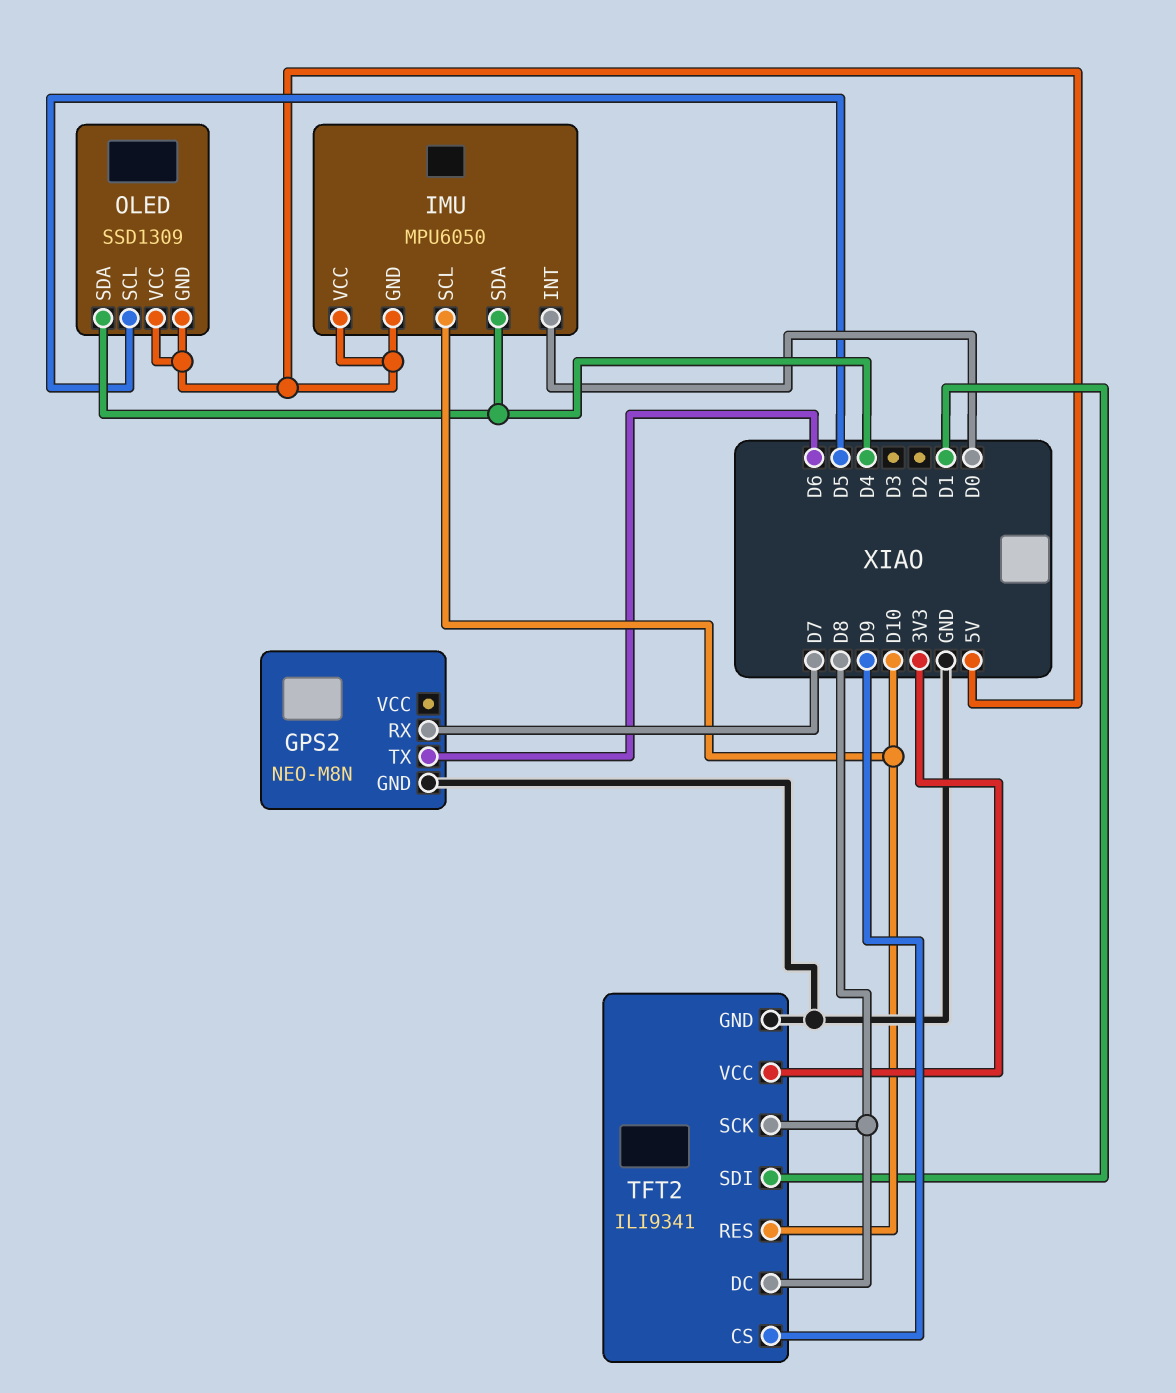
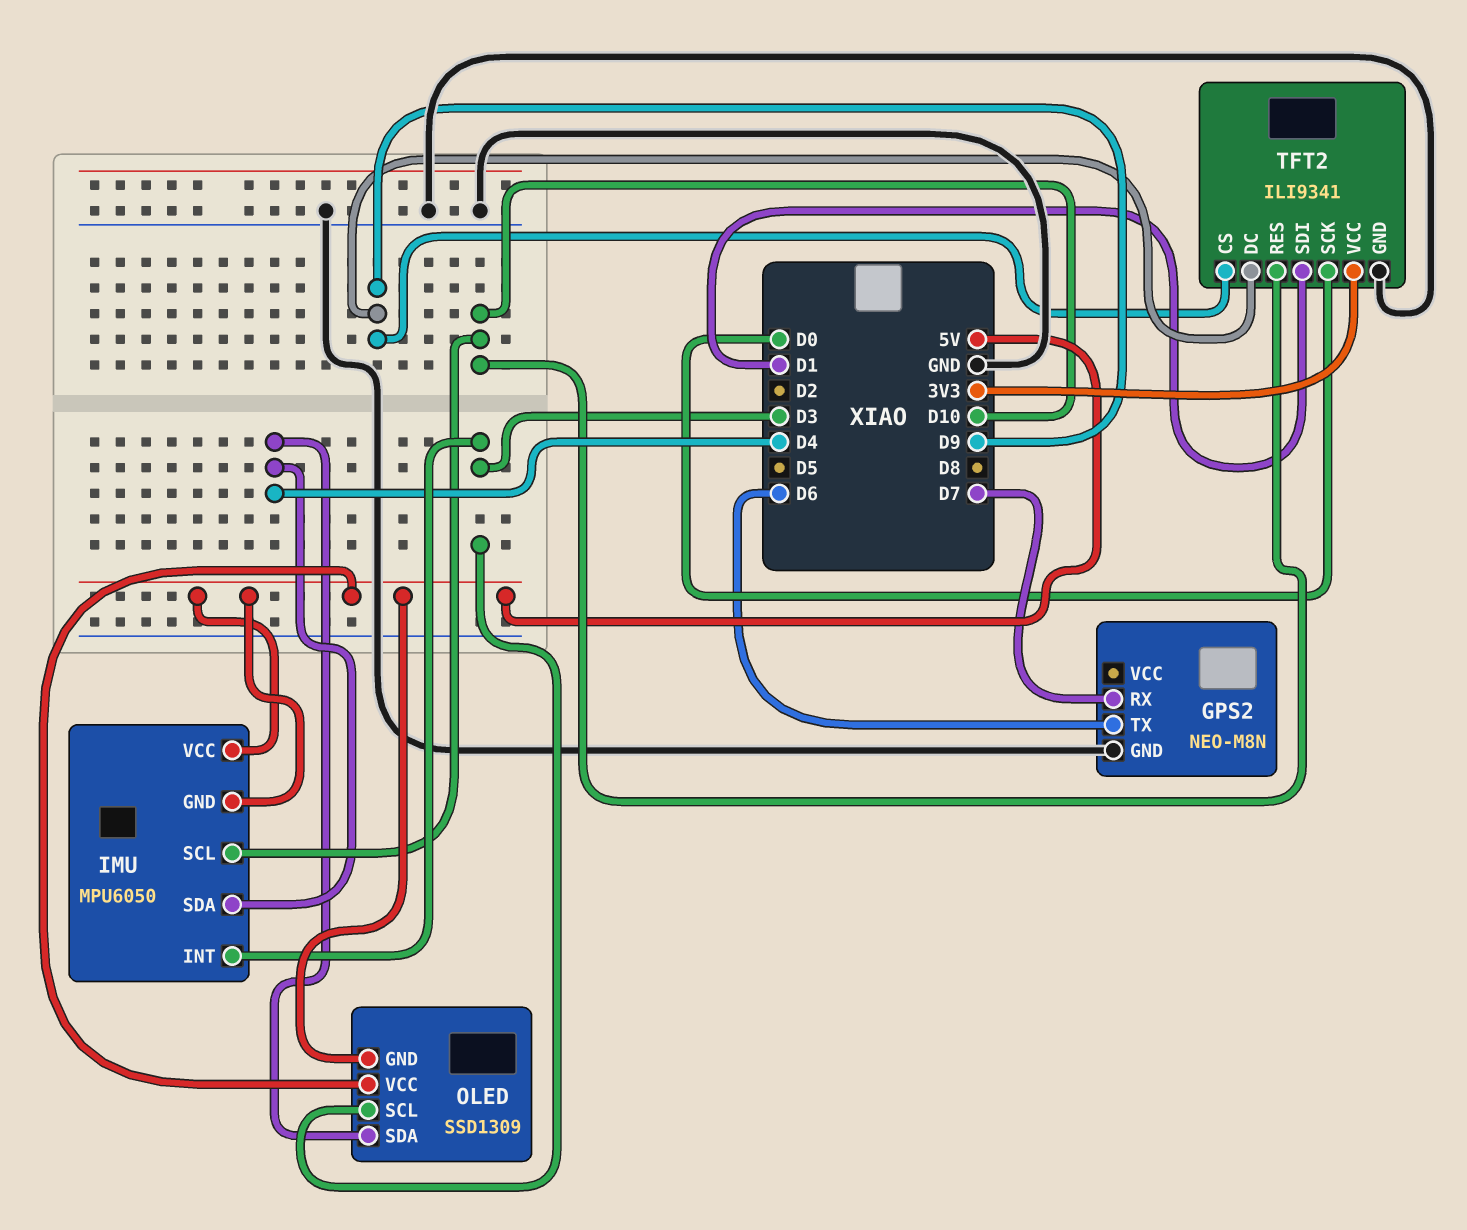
IMU pin INT: D0 -> D3
OLED pin SCL: D5 -> D3
TFT2 pin DC: D8 -> D9
TFT2 pin SCK: D8 -> D0

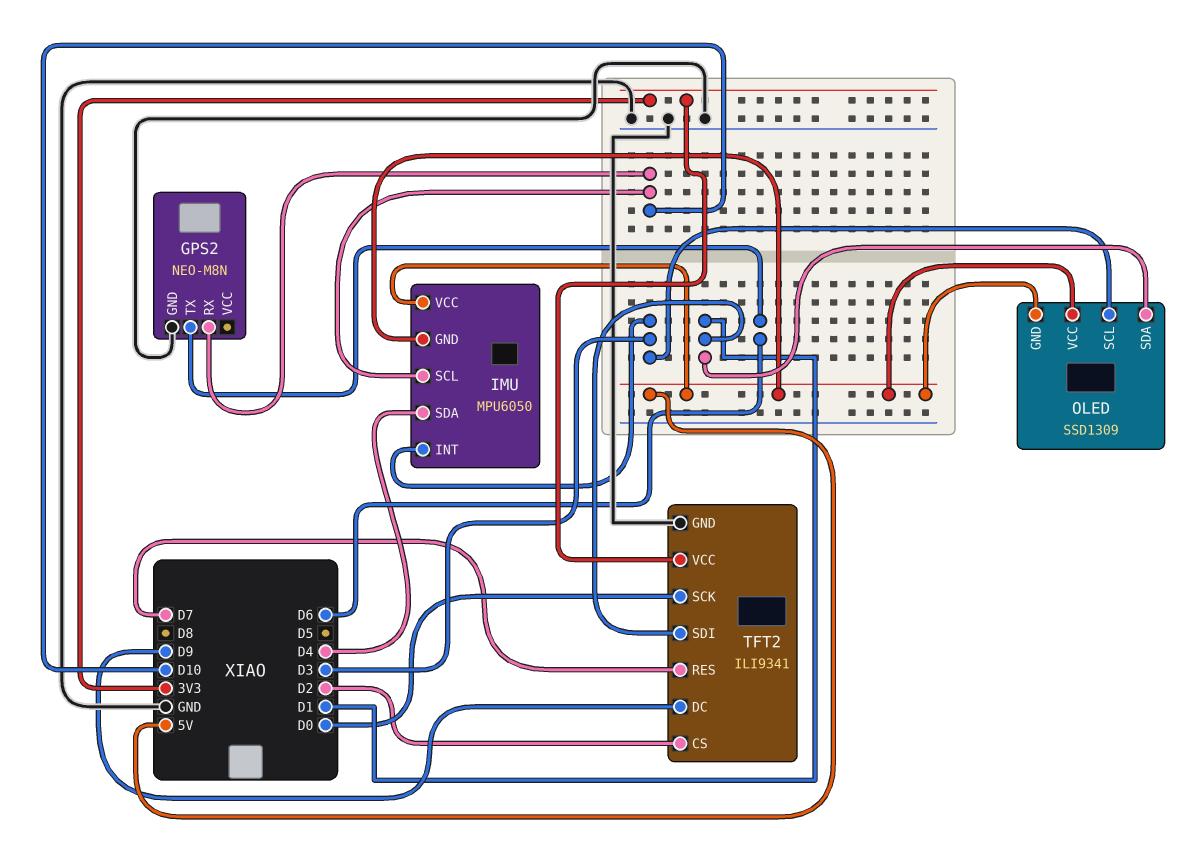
GPS2 pin RX: D7 -> D10
OLED pin SDA: D4 -> D1
TFT2 pin CS: D9 -> D2
TFT2 pin RES: D10 -> D7

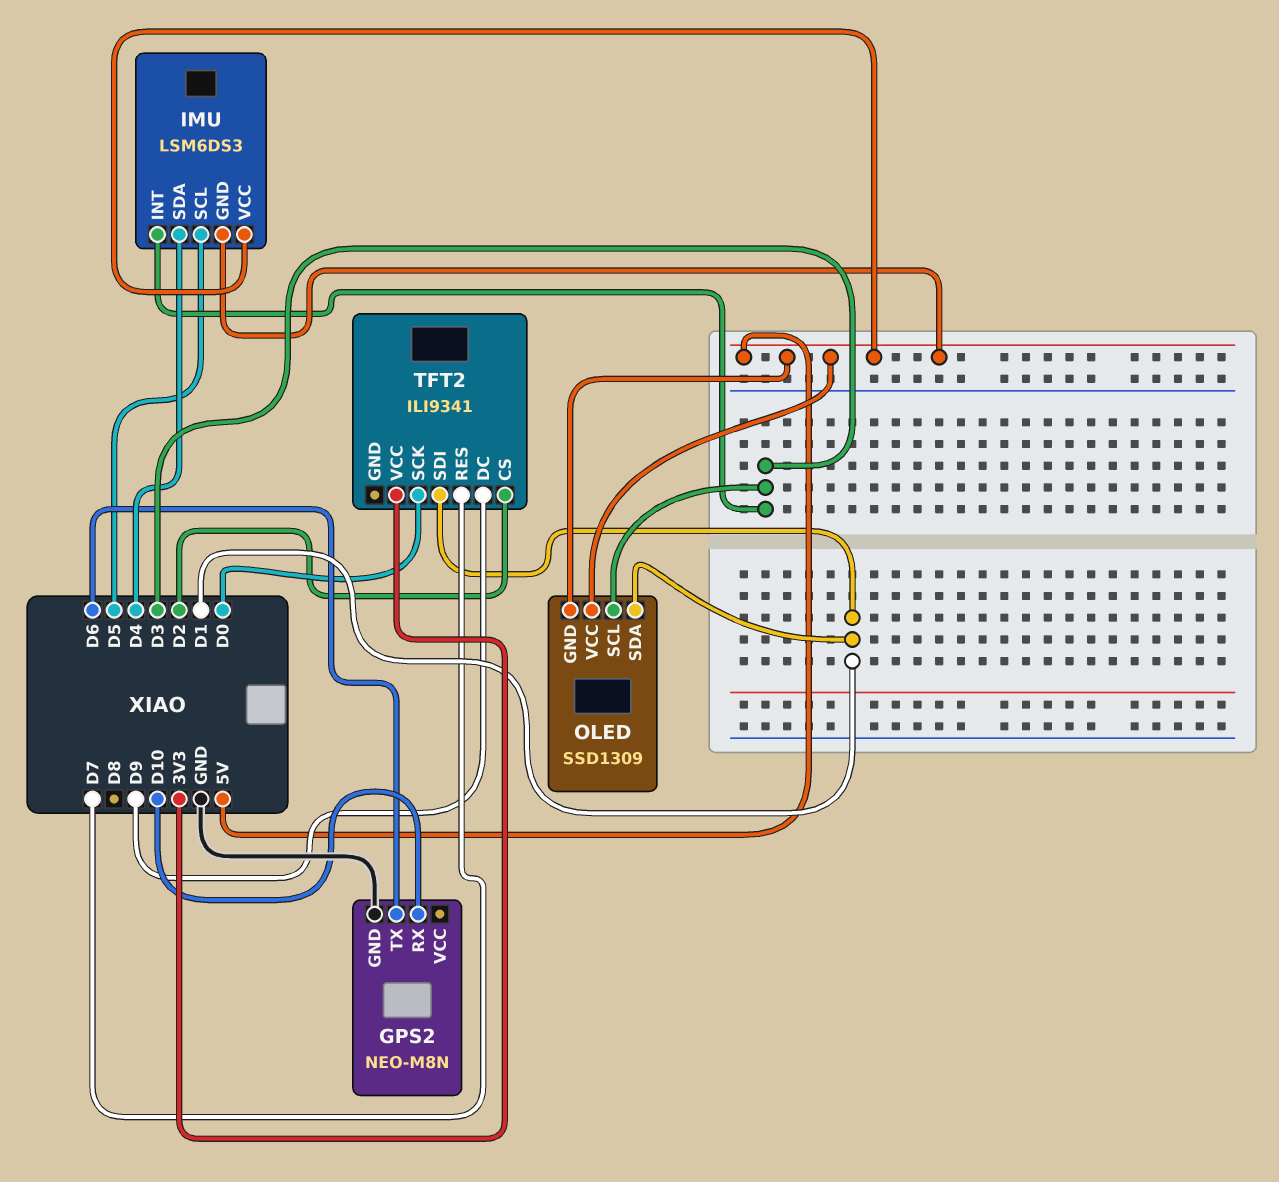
IMU: MPU6050 -> LSM6DS3
IMU pin SCL: D10 -> D5
TFT2 pin GND: GND -> none

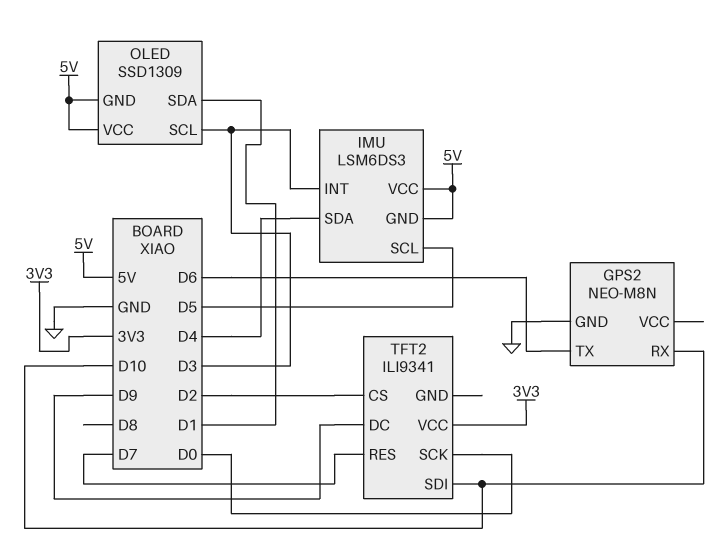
TFT2 pin SDI: D1 -> D10

